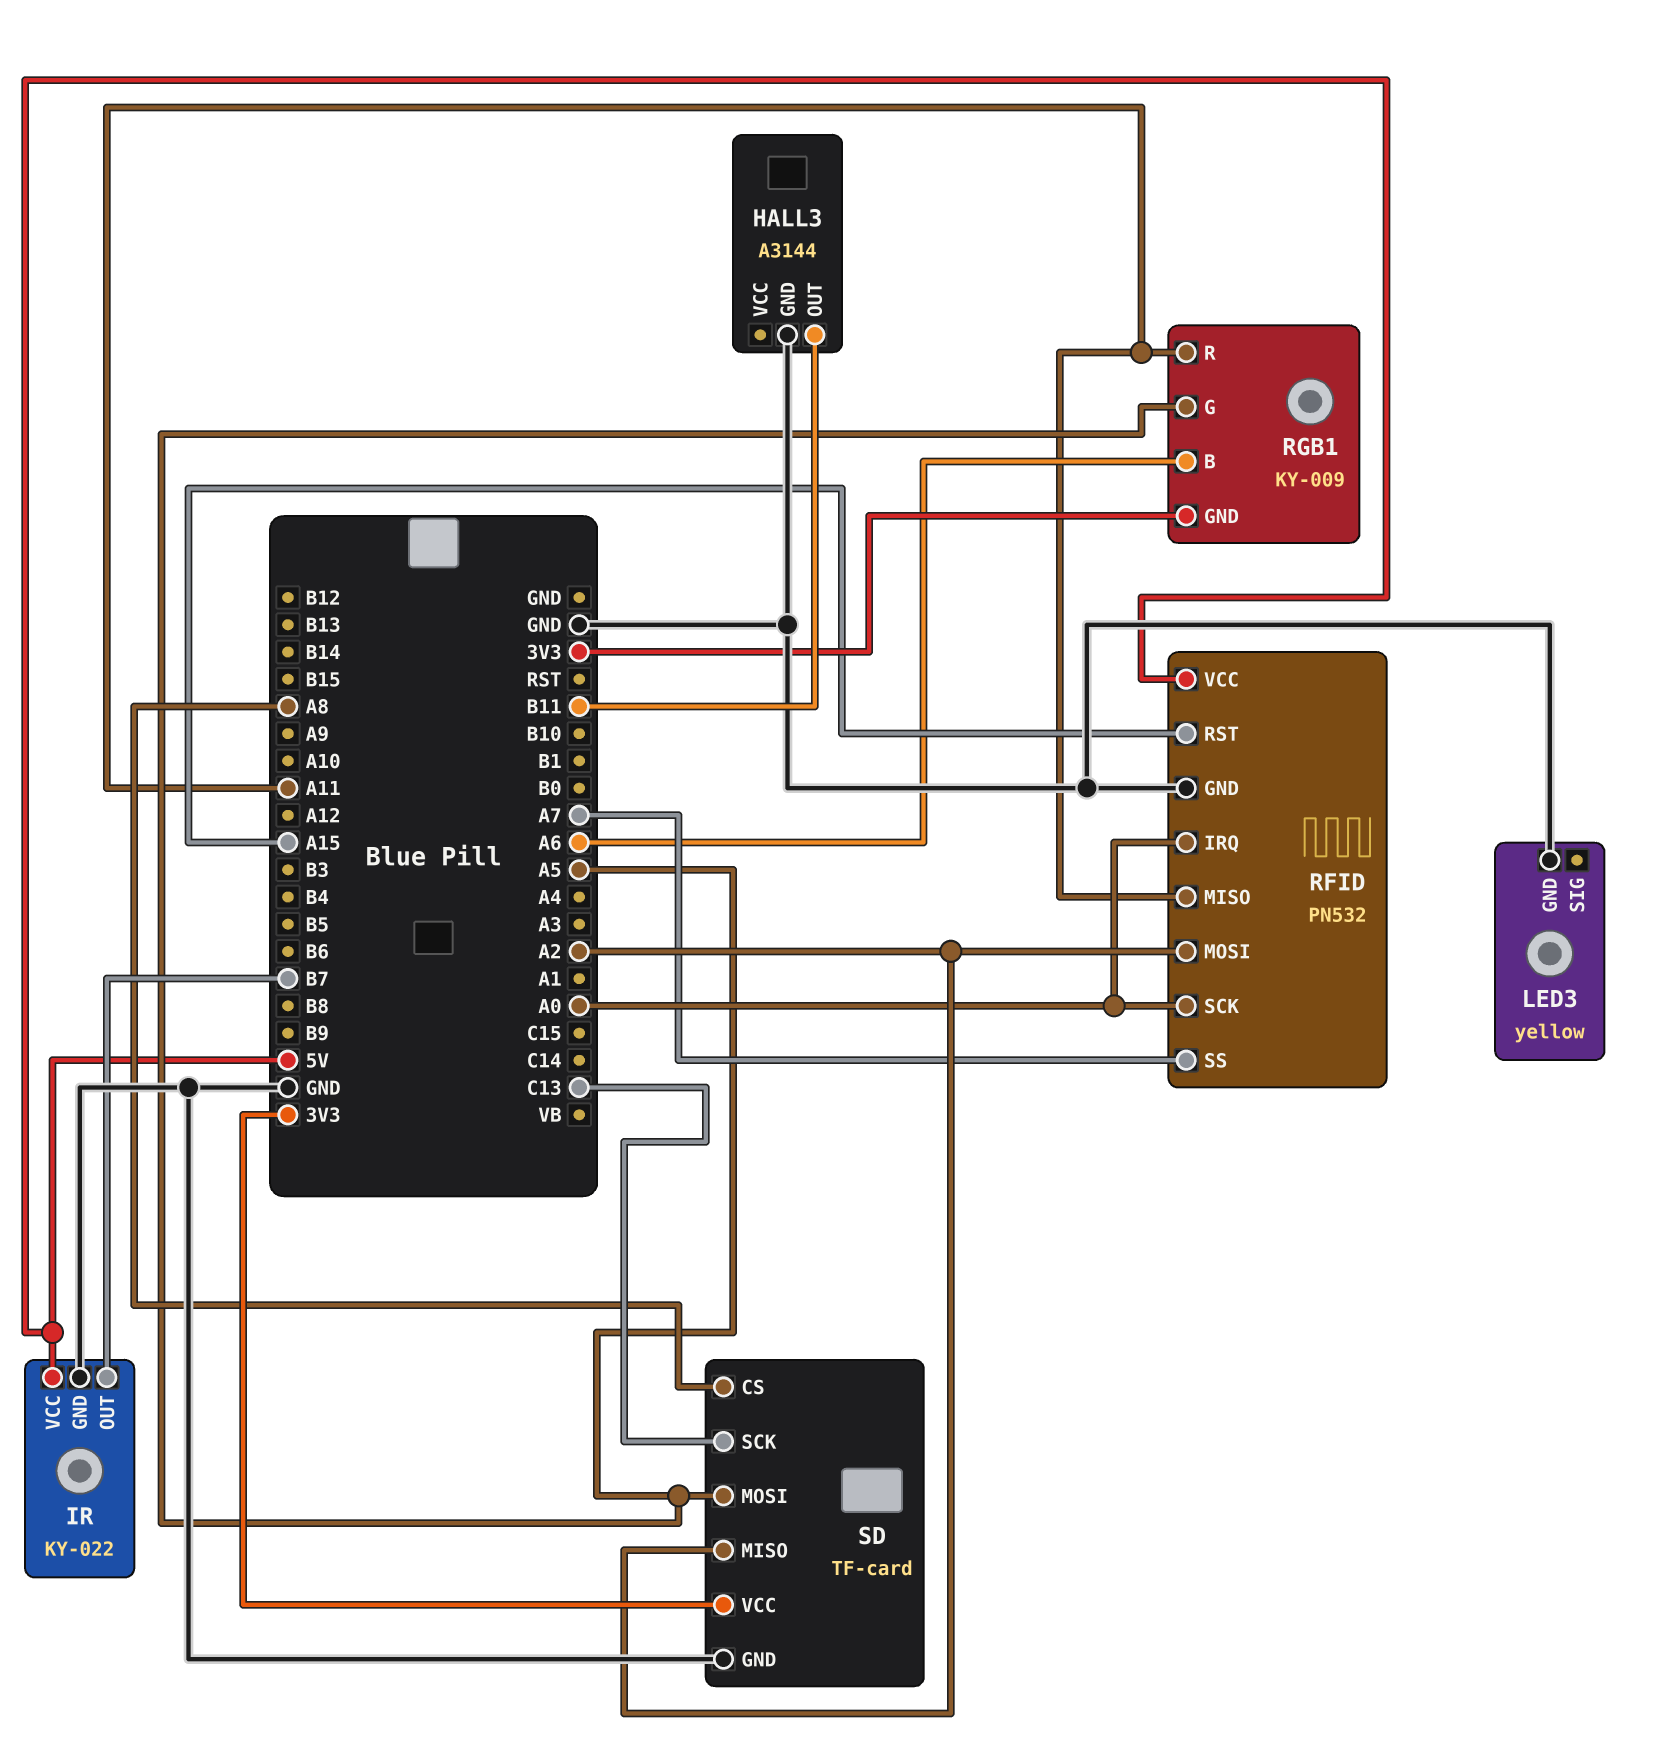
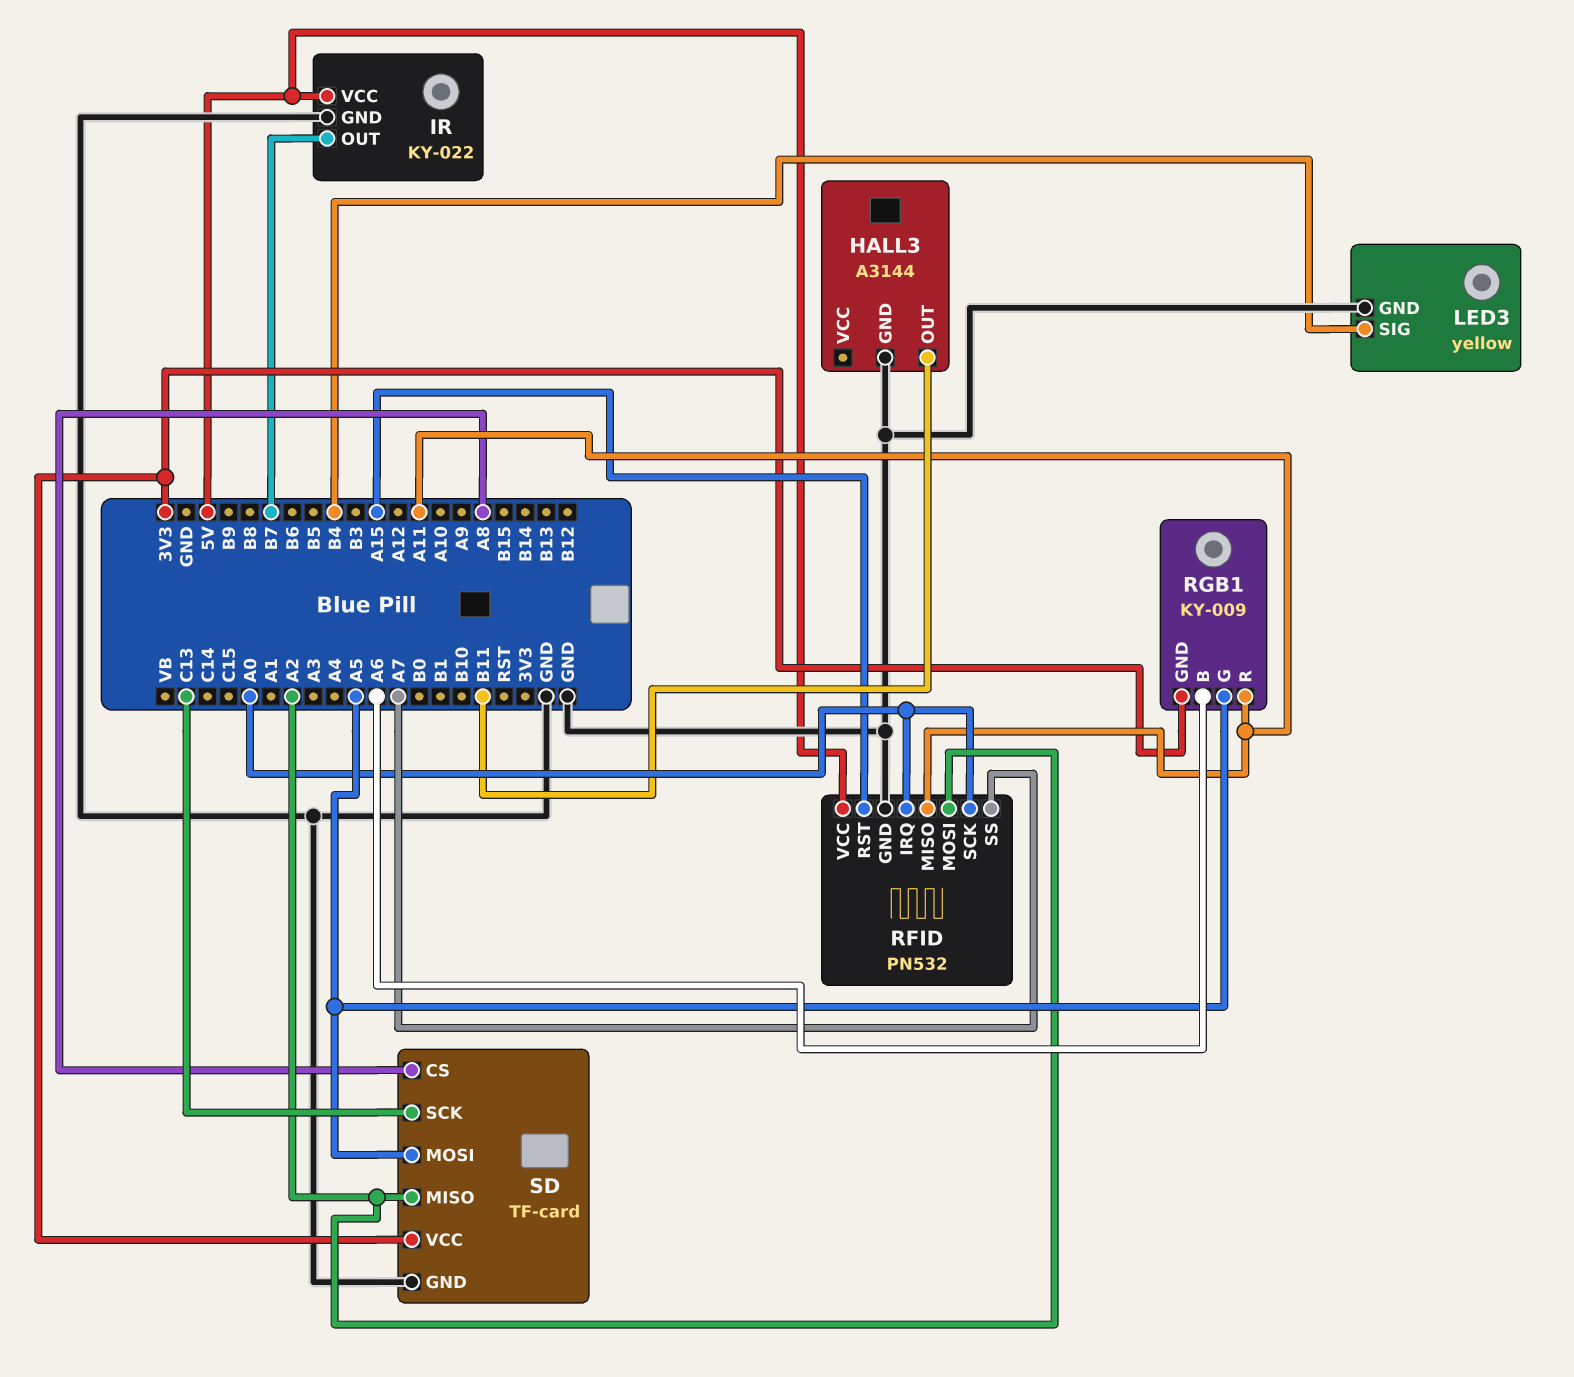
LED3 pin SIG: none -> B4

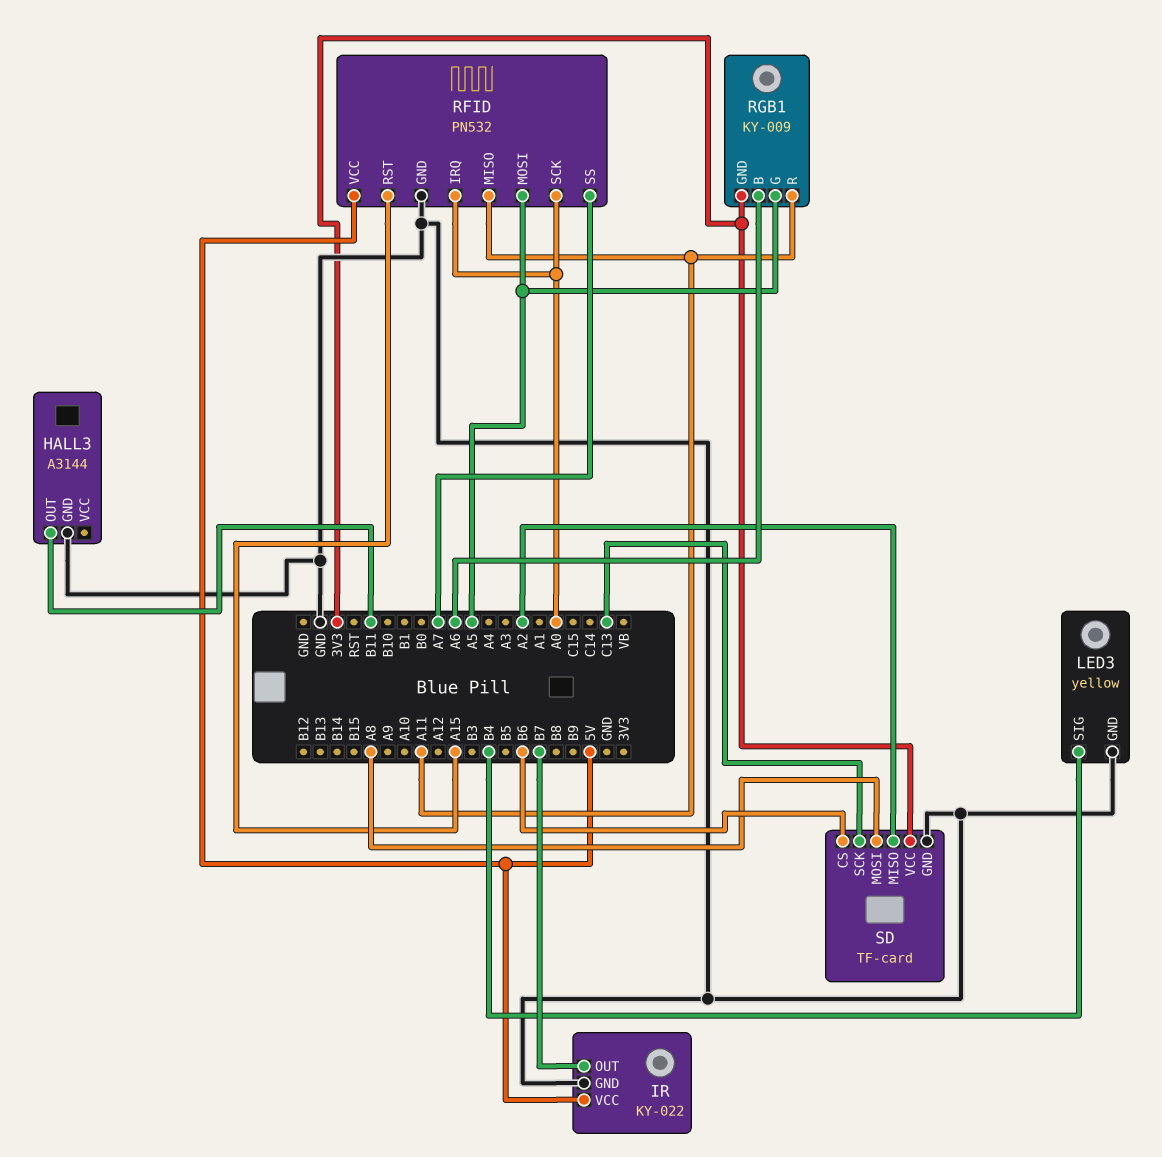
RFID pin MOSI: A2 -> A5
SD pin CS: A8 -> B6
SD pin MOSI: A5 -> A8

